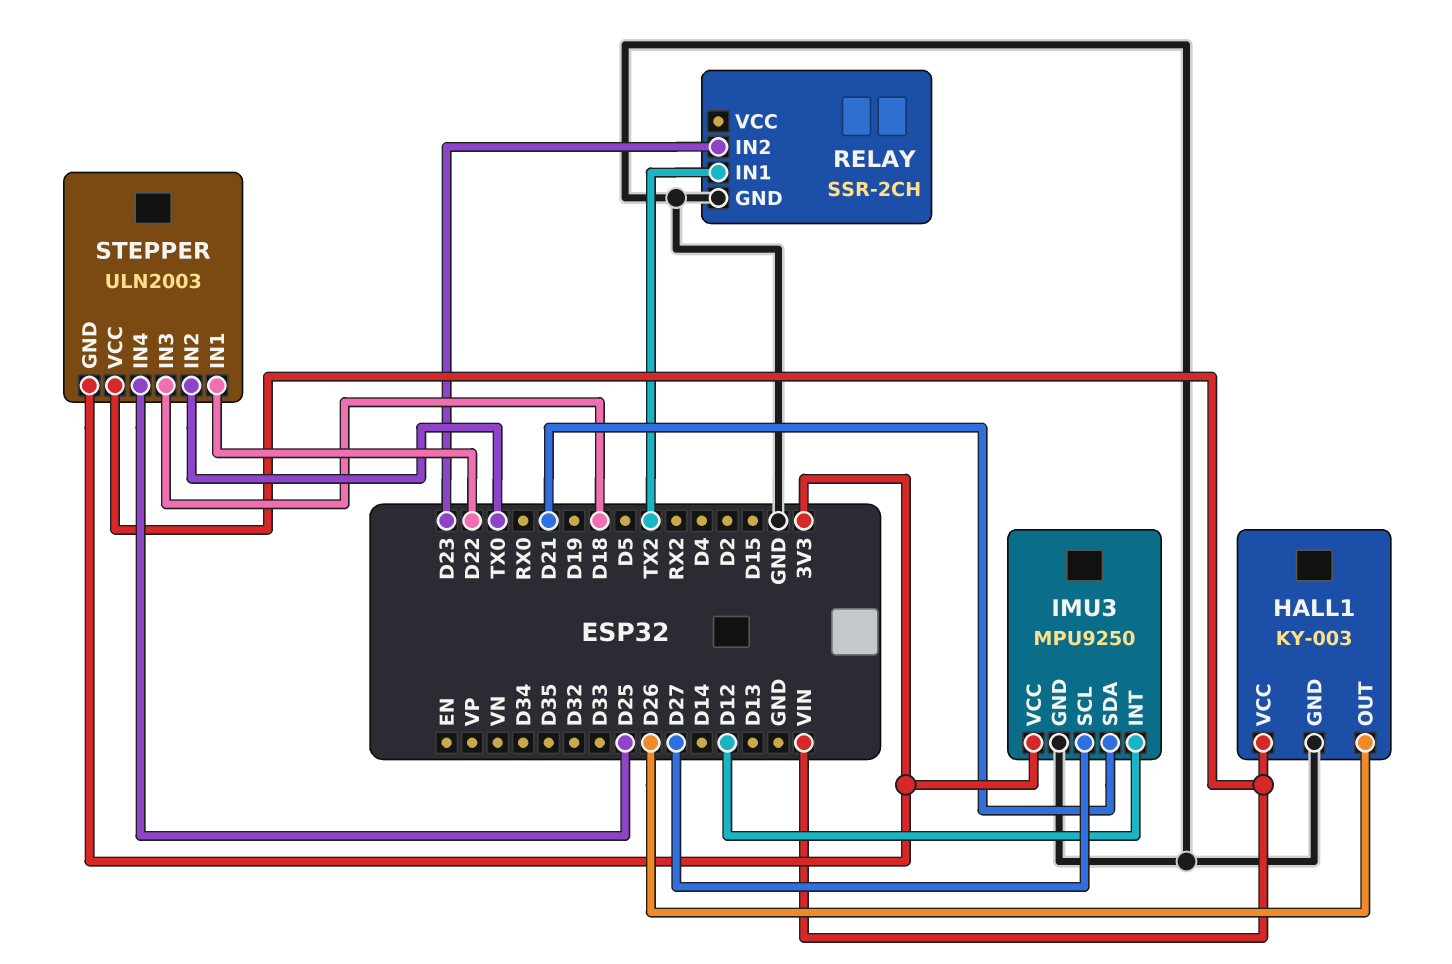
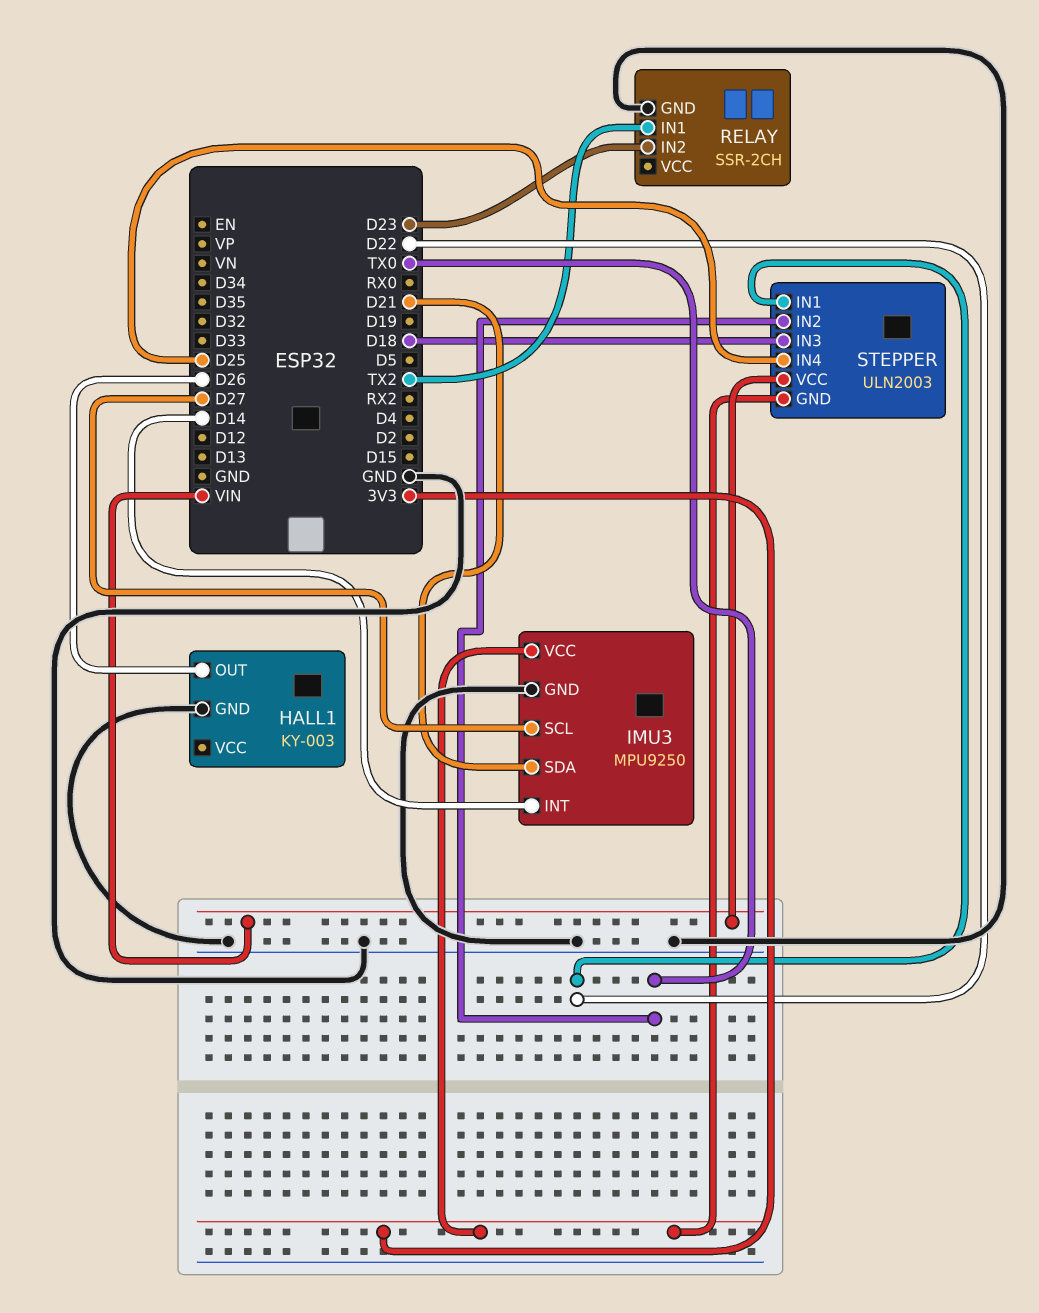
HALL1 pin VCC: VIN -> none
IMU3 pin INT: D12 -> D14

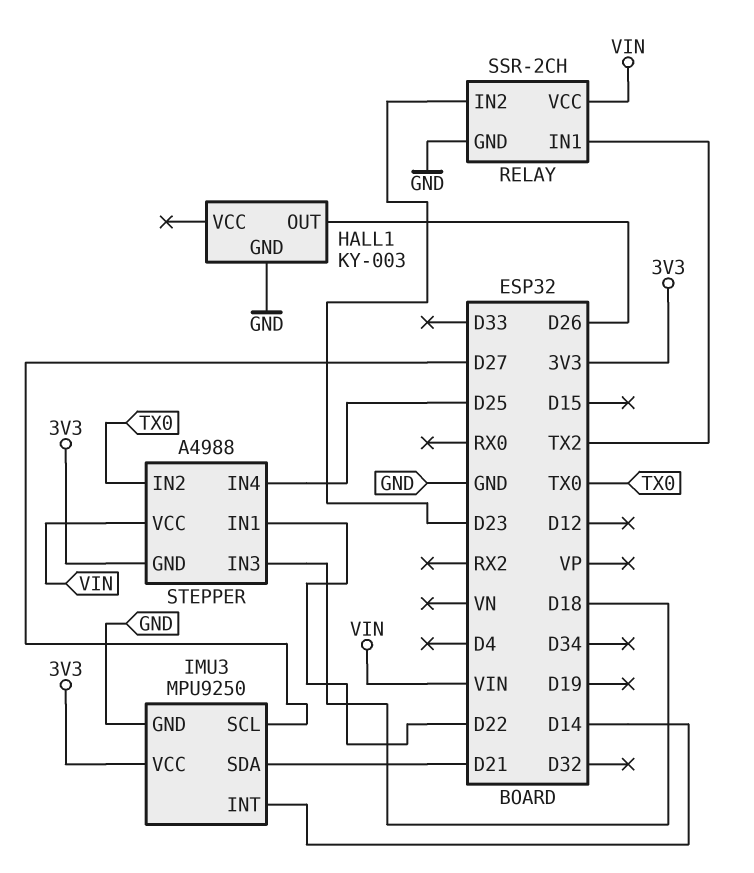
RELAY pin VCC: none -> VIN
STEPPER: ULN2003 -> A4988

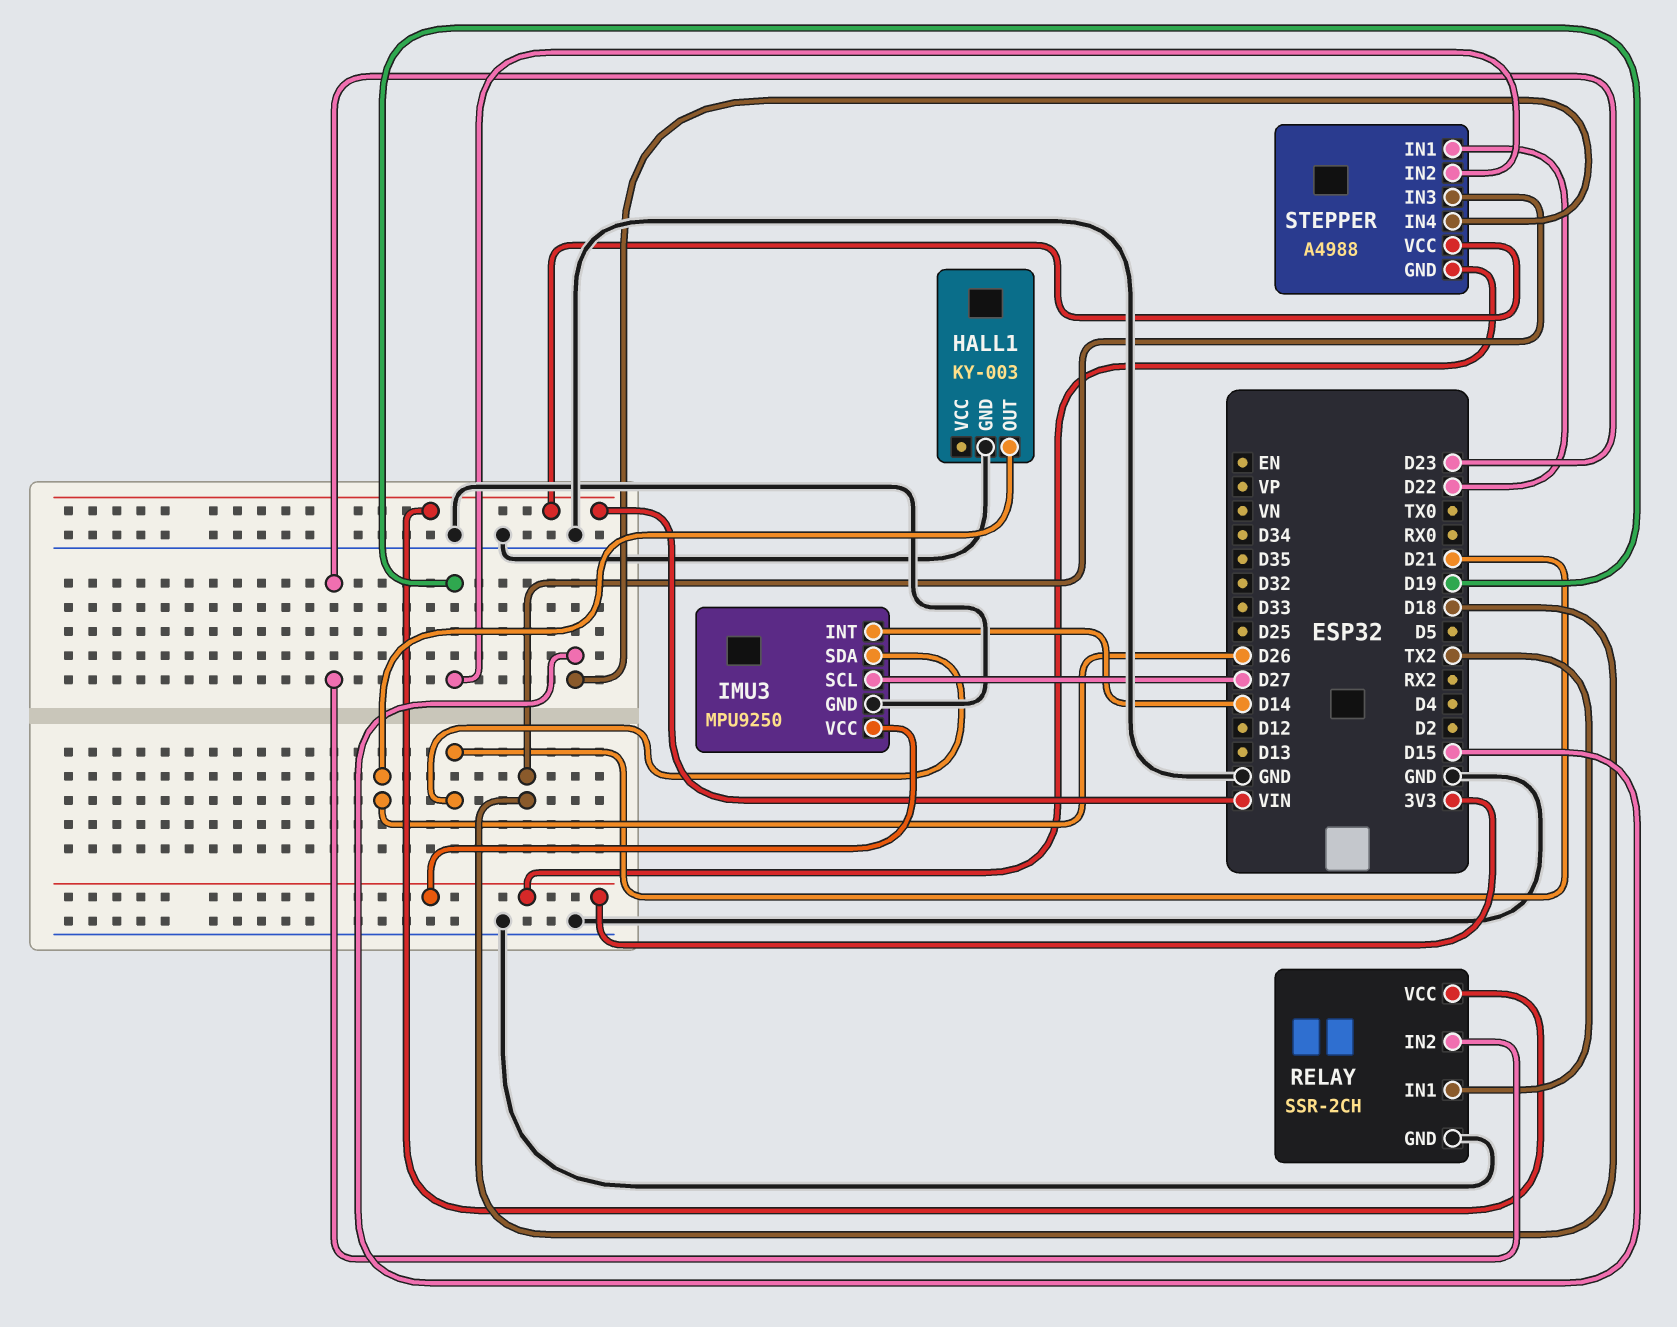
STEPPER pin IN2: TX0 -> D19
STEPPER pin IN4: D25 -> D15

